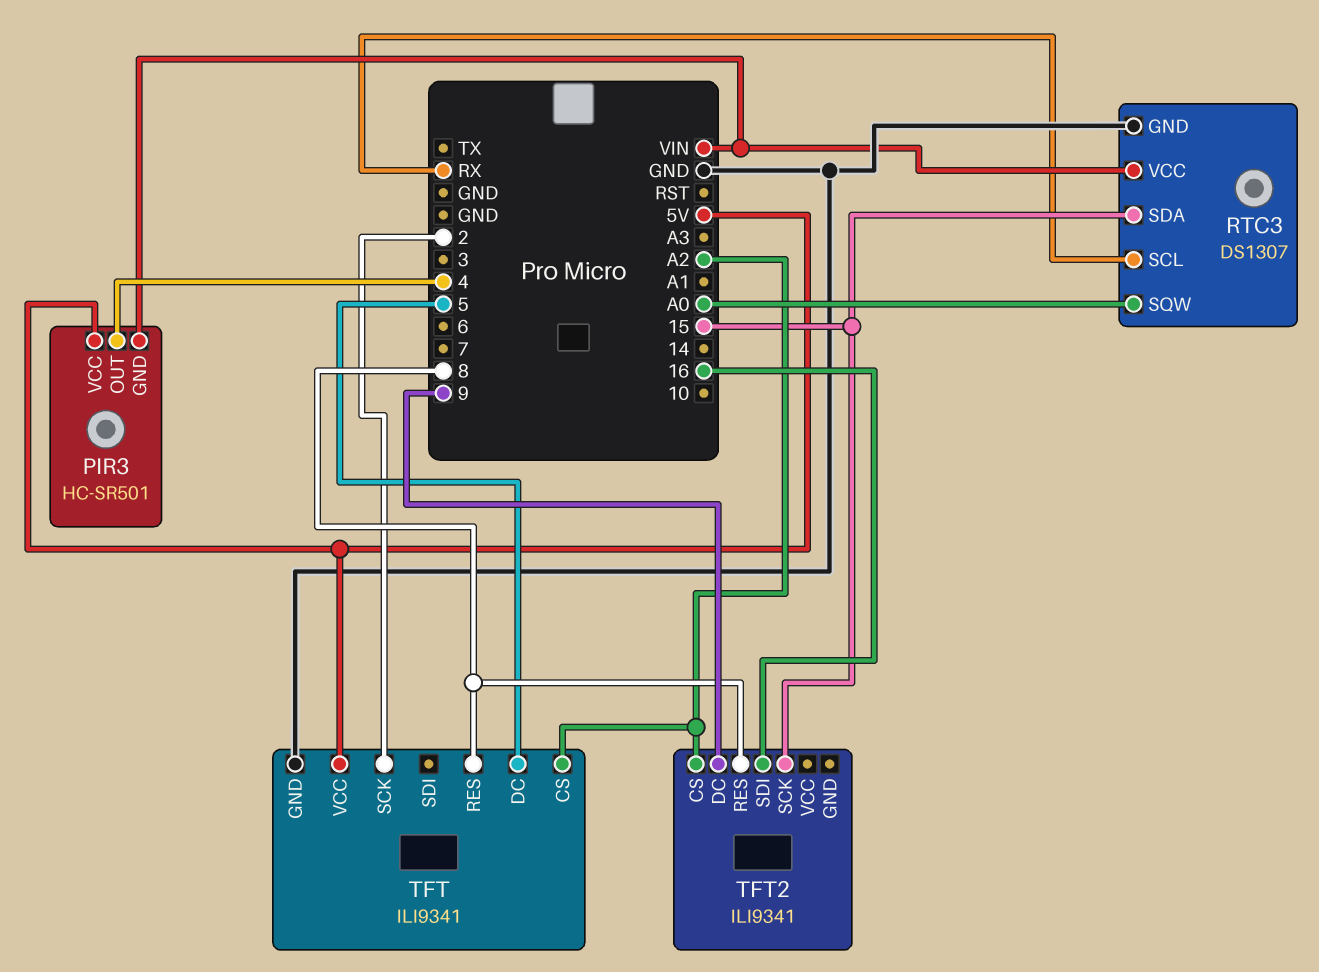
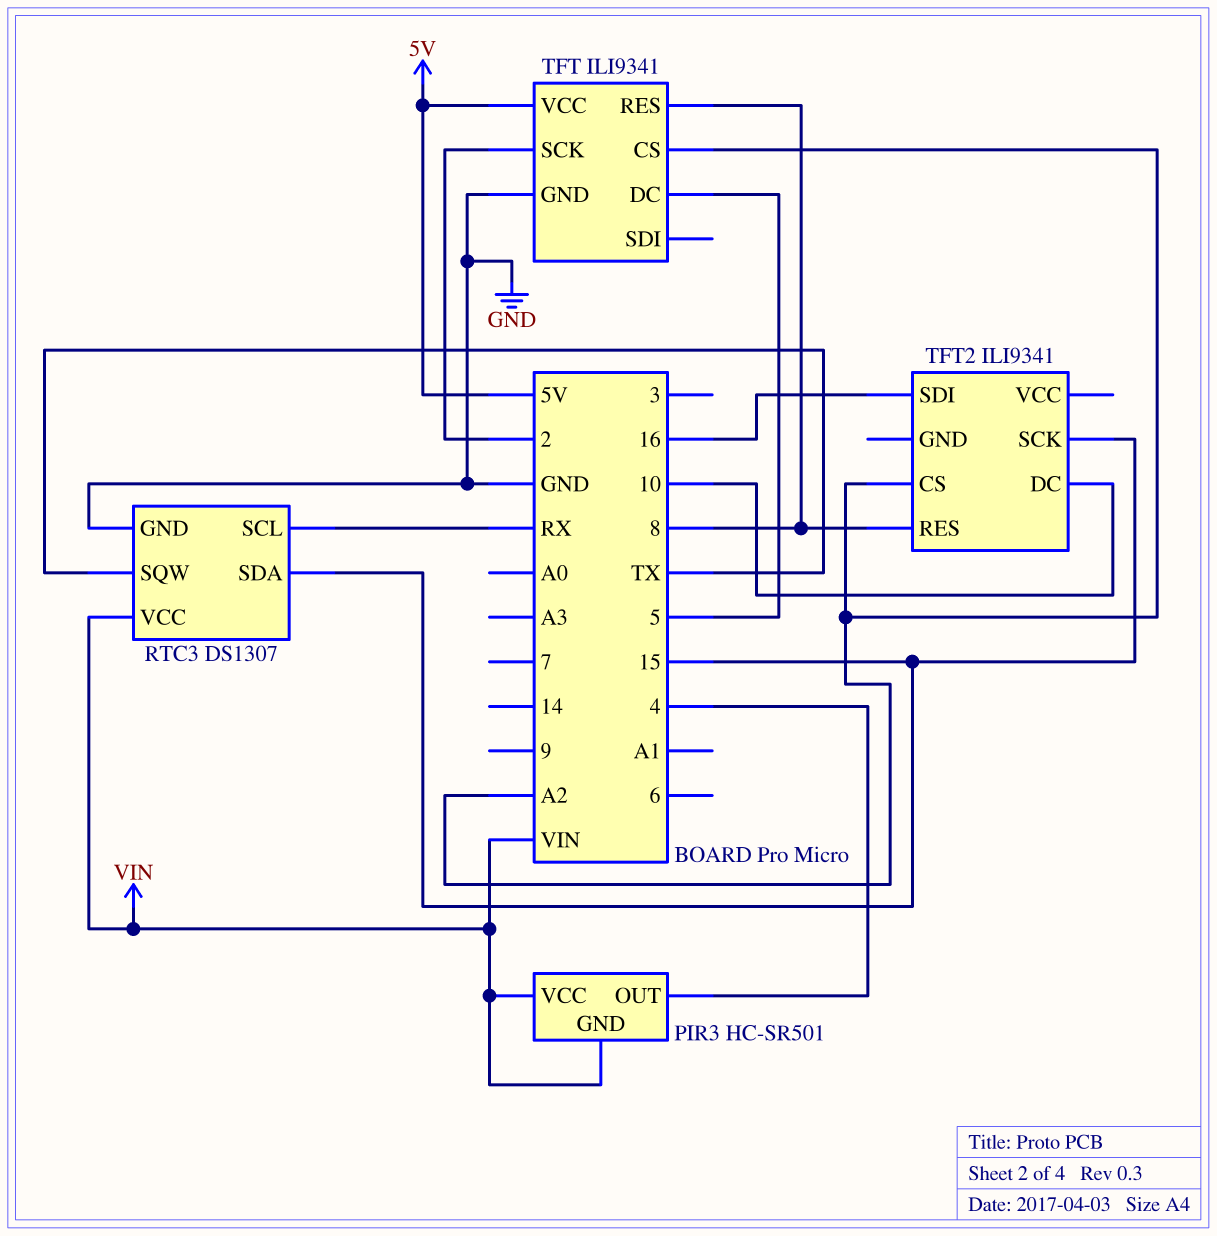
PIR3 pin VCC: 5V -> VIN
RTC3 pin SQW: A0 -> TX
TFT2 pin DC: 9 -> 10

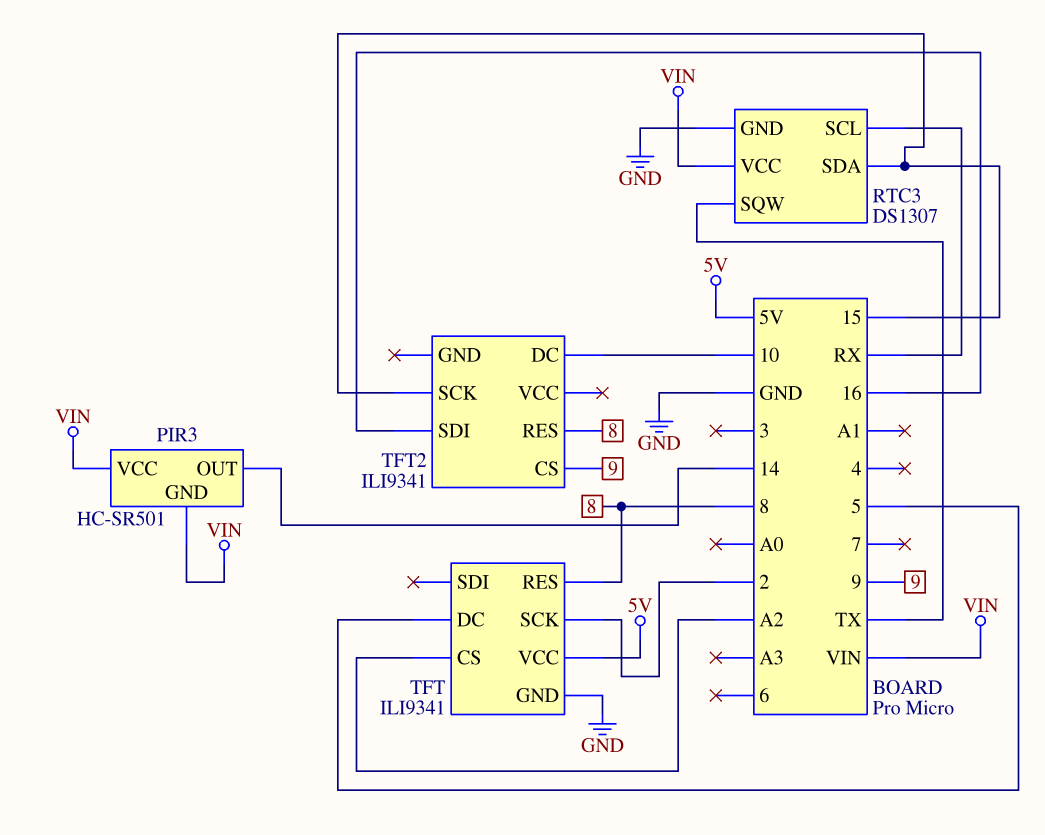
PIR3 pin OUT: 4 -> 14
TFT2 pin CS: A2 -> 9

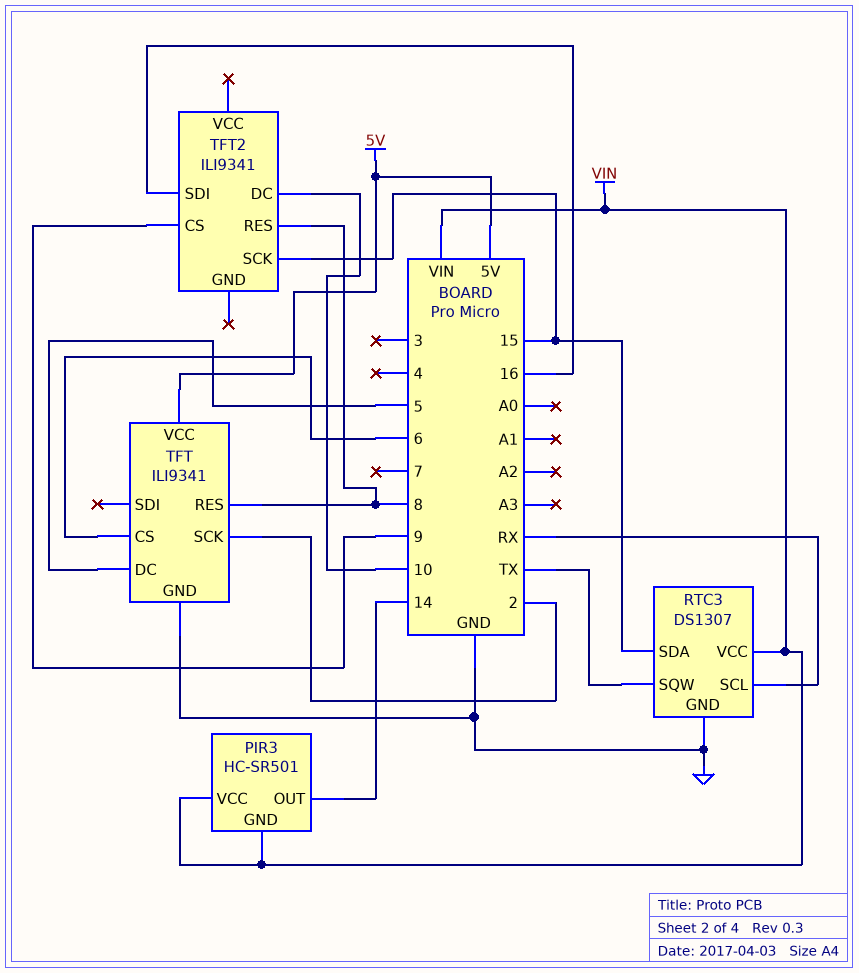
TFT pin CS: A2 -> 6

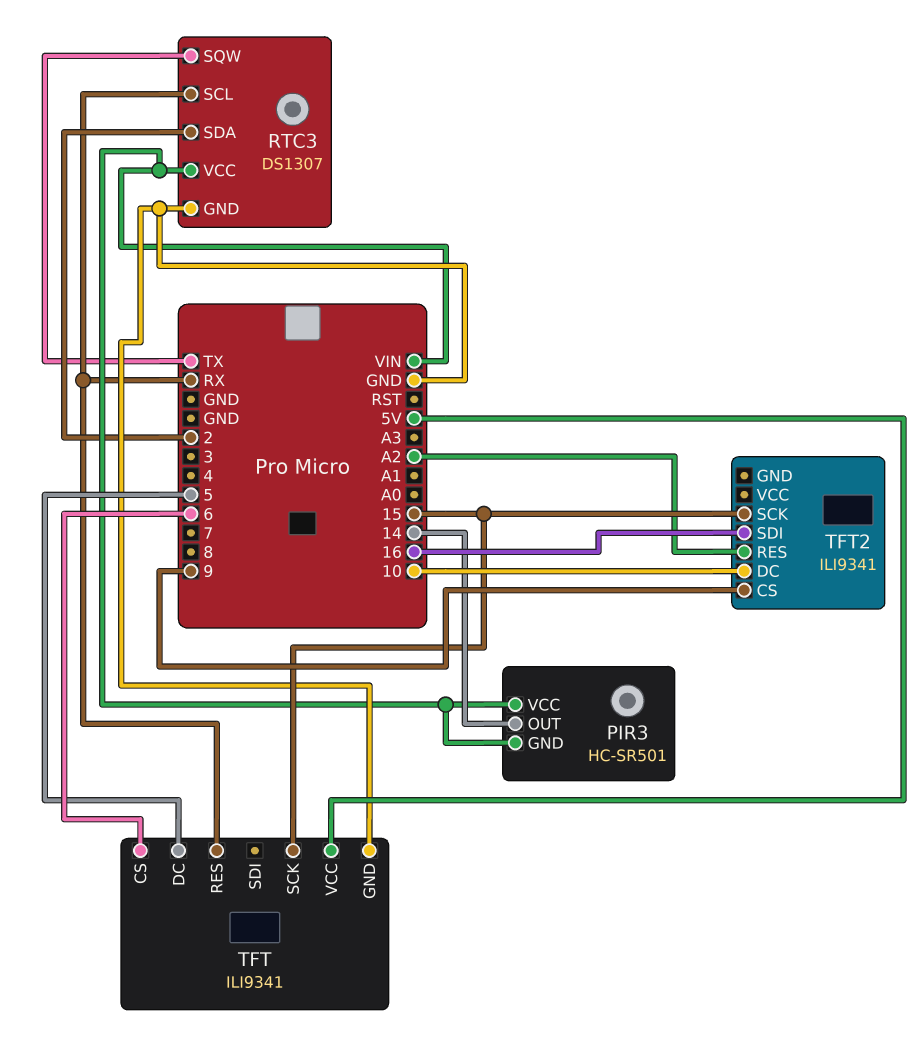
RTC3 pin SDA: 15 -> 2
TFT pin RES: 8 -> RX
TFT pin SCK: 2 -> 15
TFT2 pin RES: 8 -> A2

